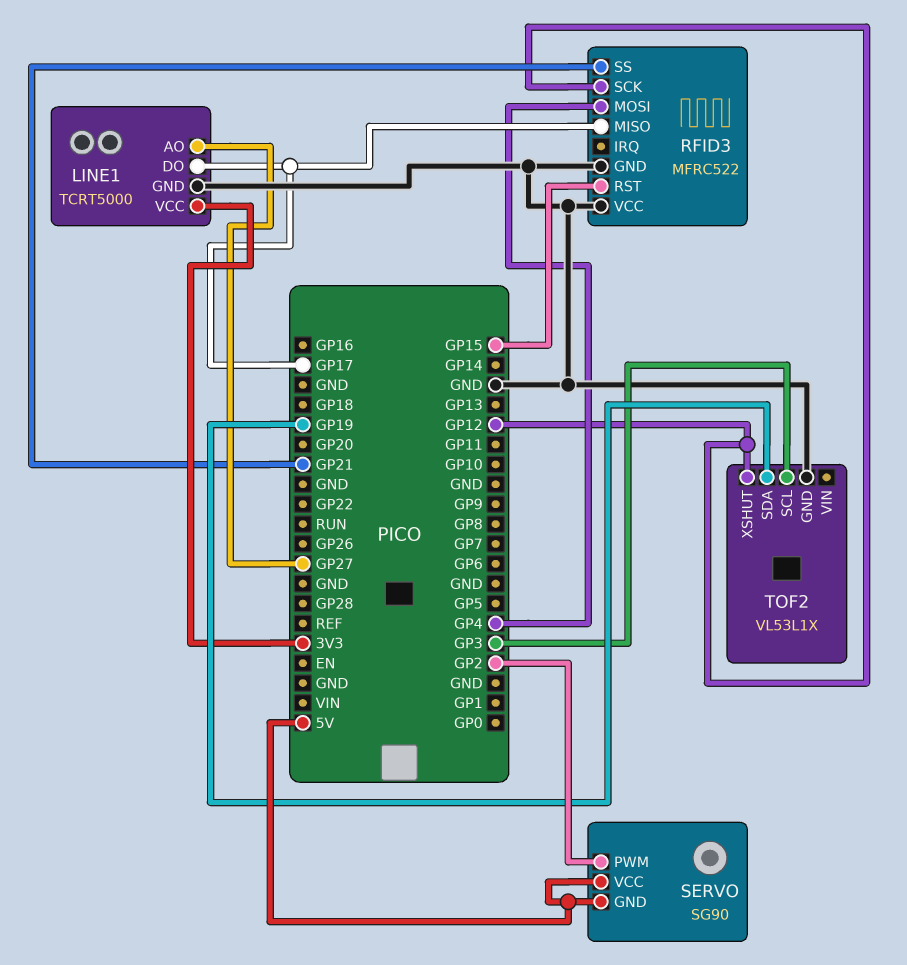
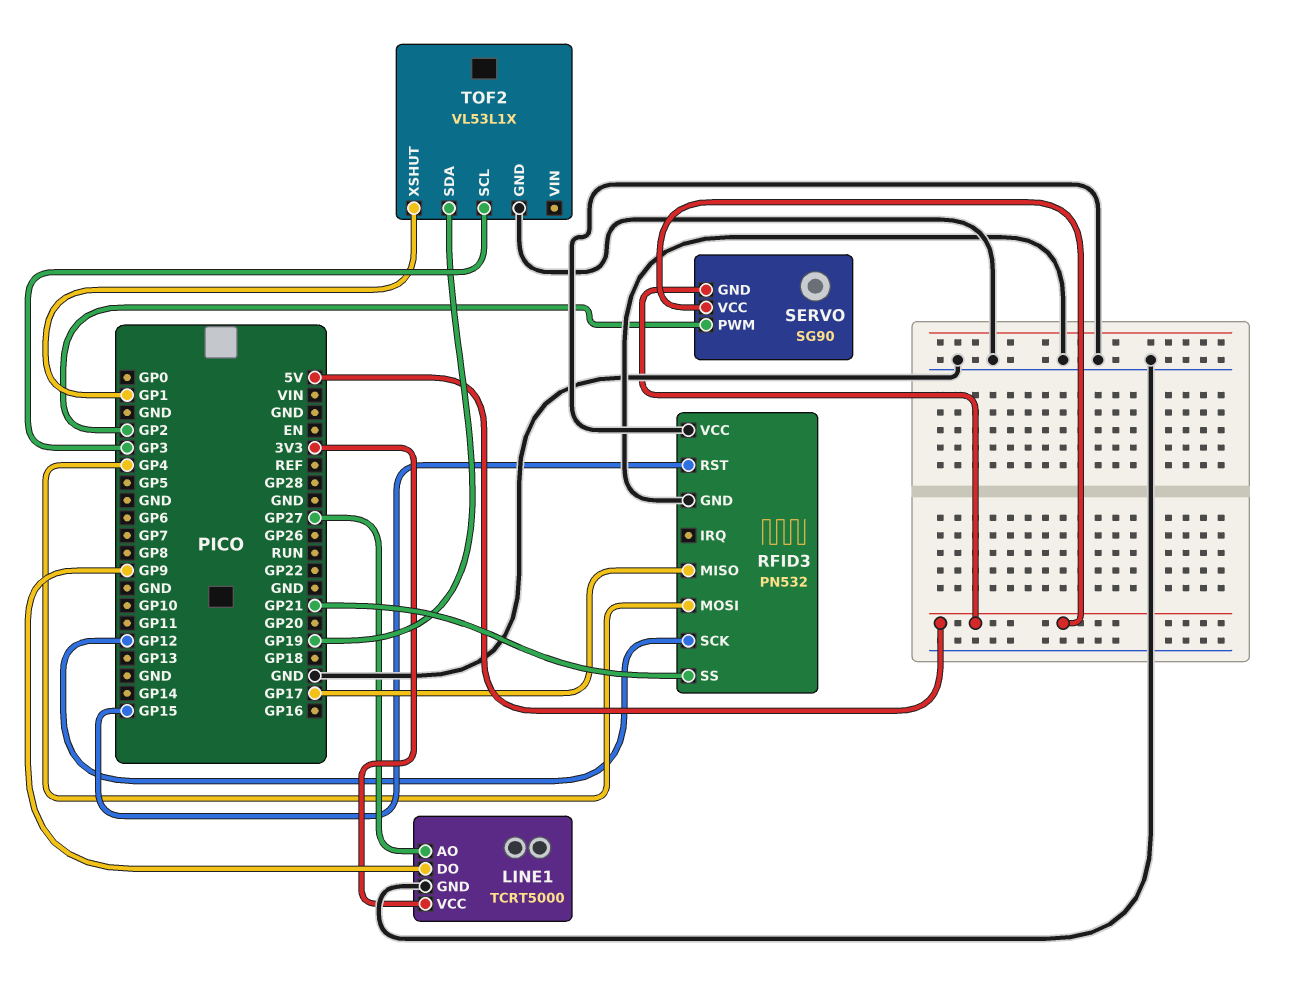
LINE1 pin DO: GP17 -> GP9
RFID3: MFRC522 -> PN532
TOF2 pin XSHUT: GP12 -> GP1

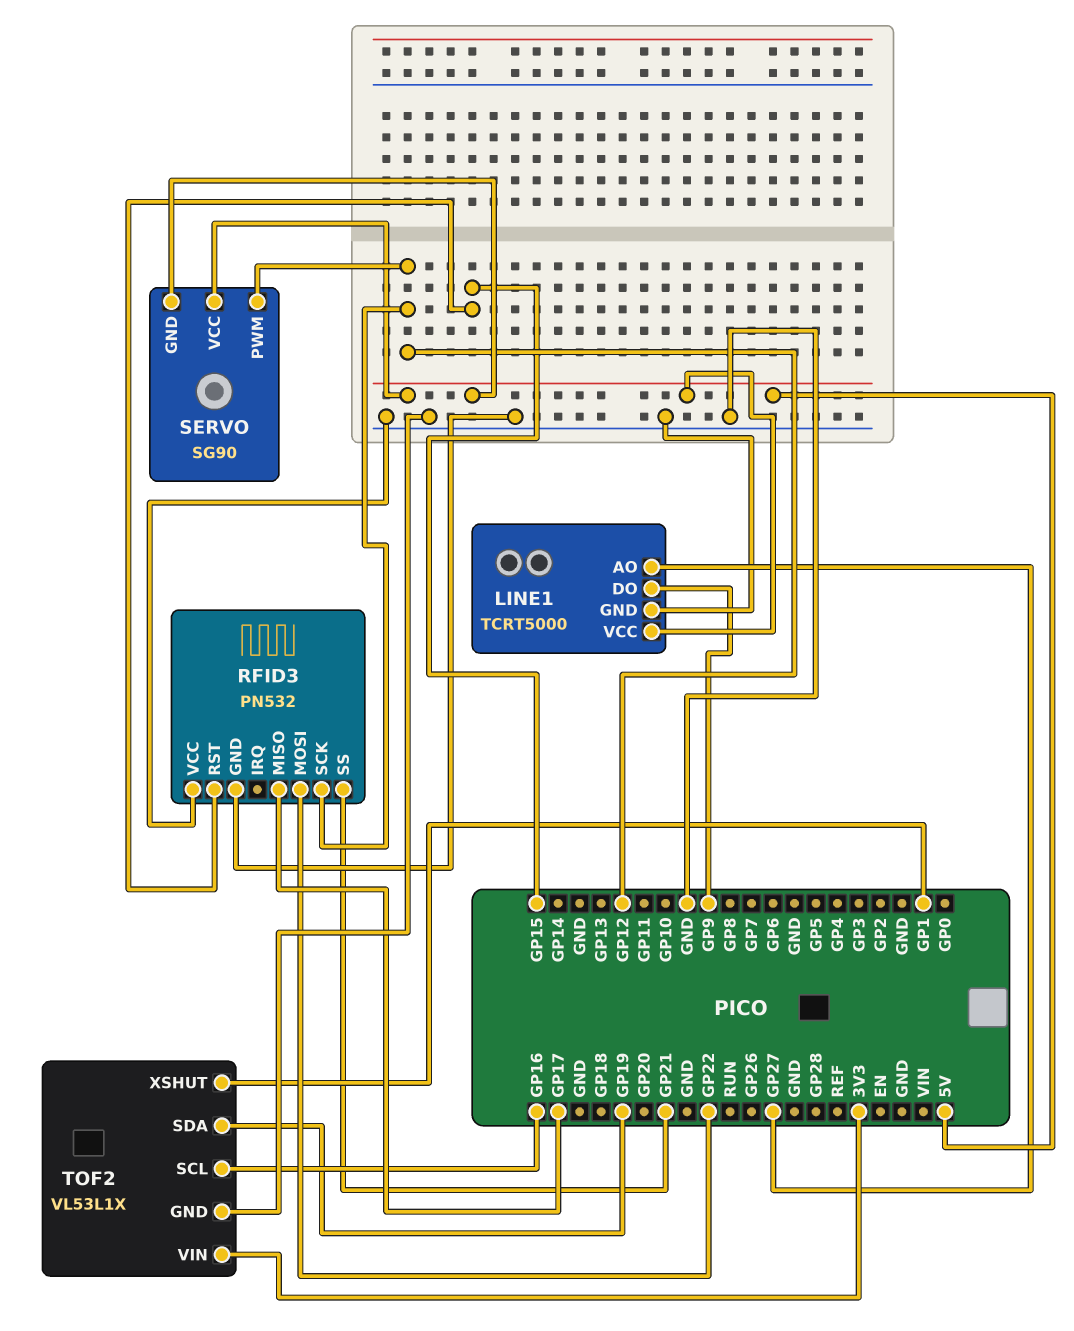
LINE1 pin VCC: 3V3 -> 5V
RFID3 pin MOSI: GP4 -> GP22
SERVO pin PWM: GP2 -> GP12
TOF2 pin SCL: GP3 -> GP16
TOF2 pin VIN: none -> 3V3

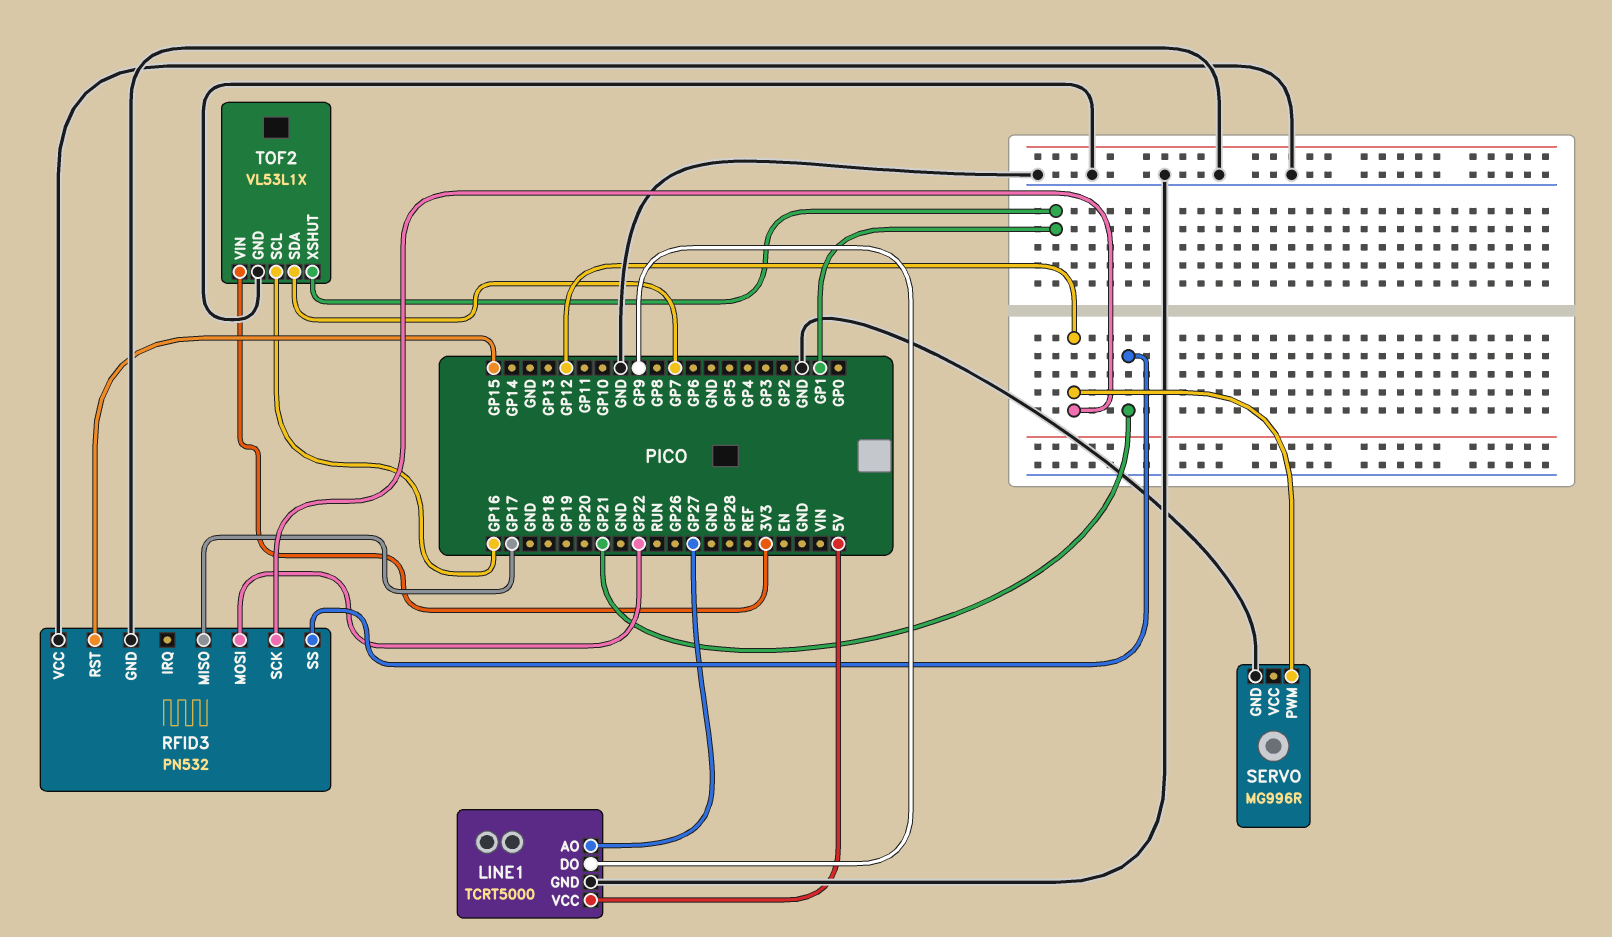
SERVO: SG90 -> MG996R
SERVO pin GND: 5V -> GND
SERVO pin VCC: 5V -> none
TOF2 pin SDA: GP19 -> GP7

